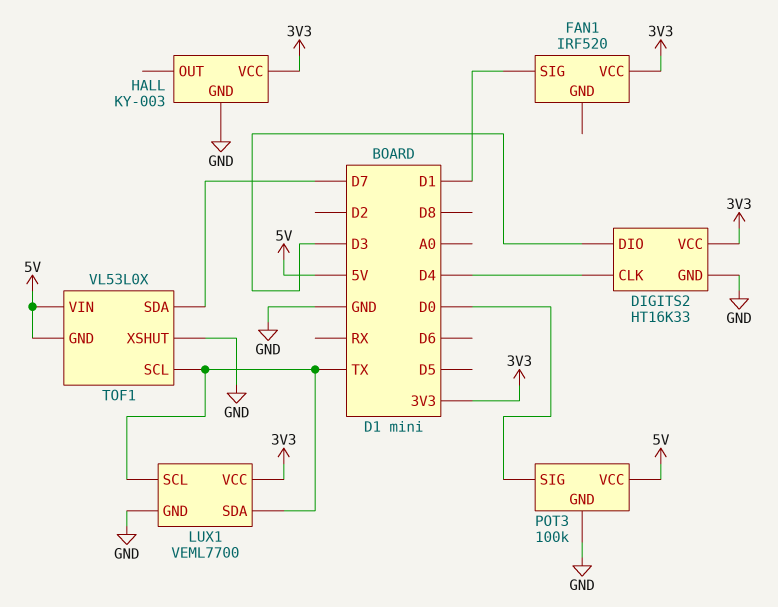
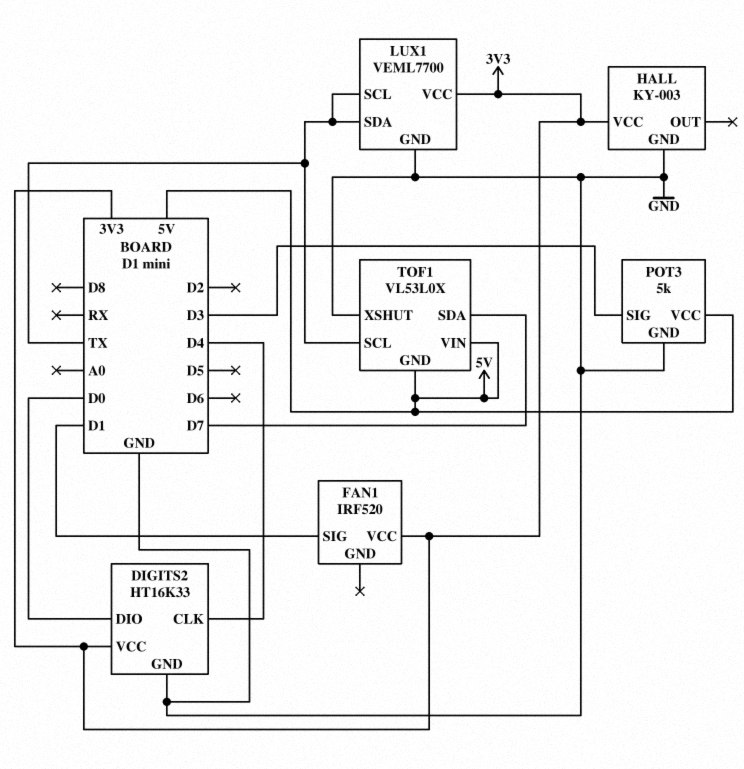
DIGITS2 pin DIO: D3 -> D0
POT3: 100k -> 5k
POT3 pin SIG: D0 -> D3

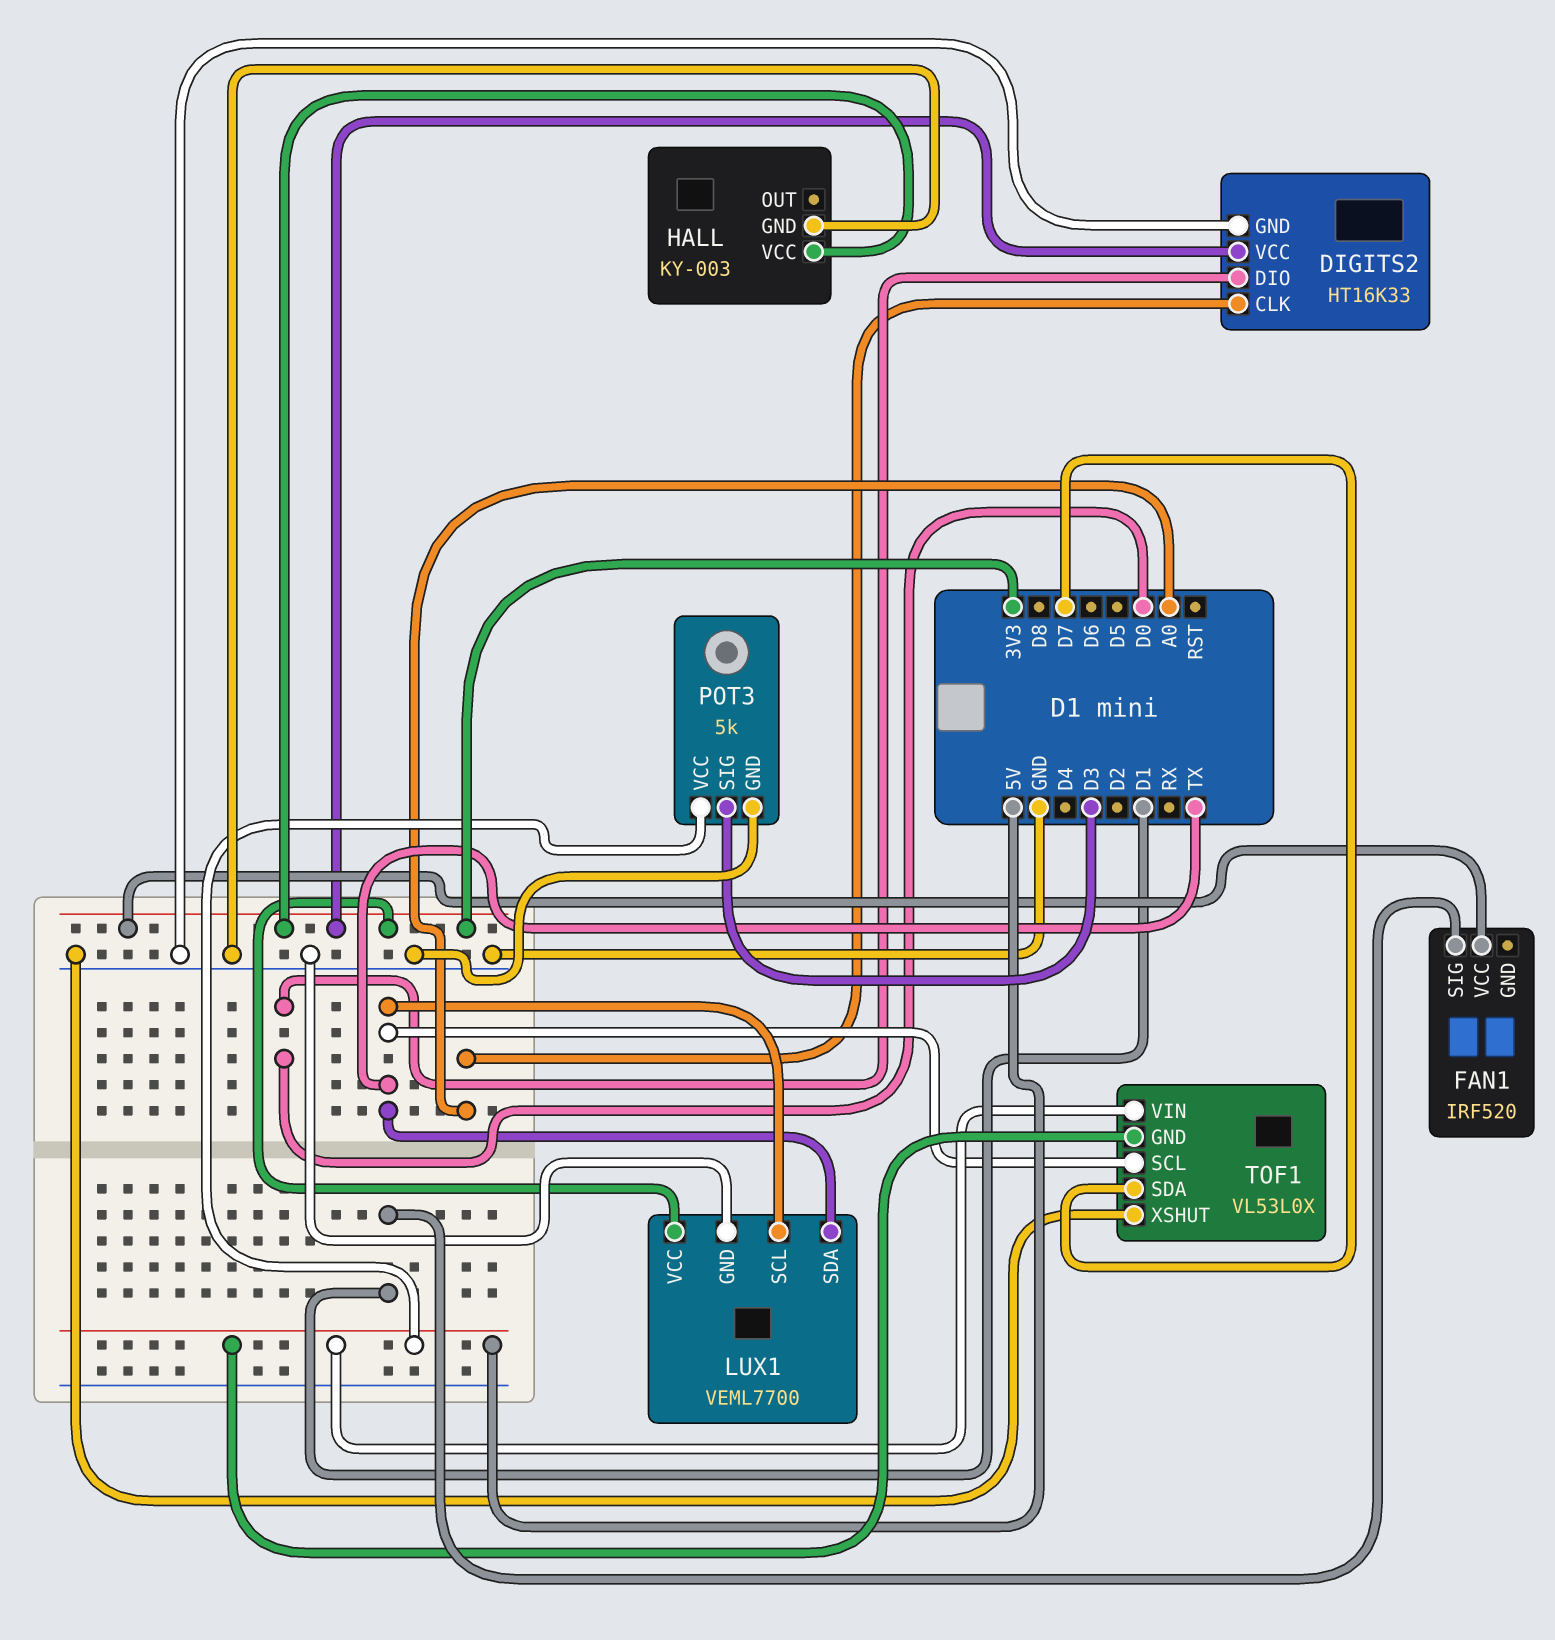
DIGITS2 pin CLK: D4 -> A0

